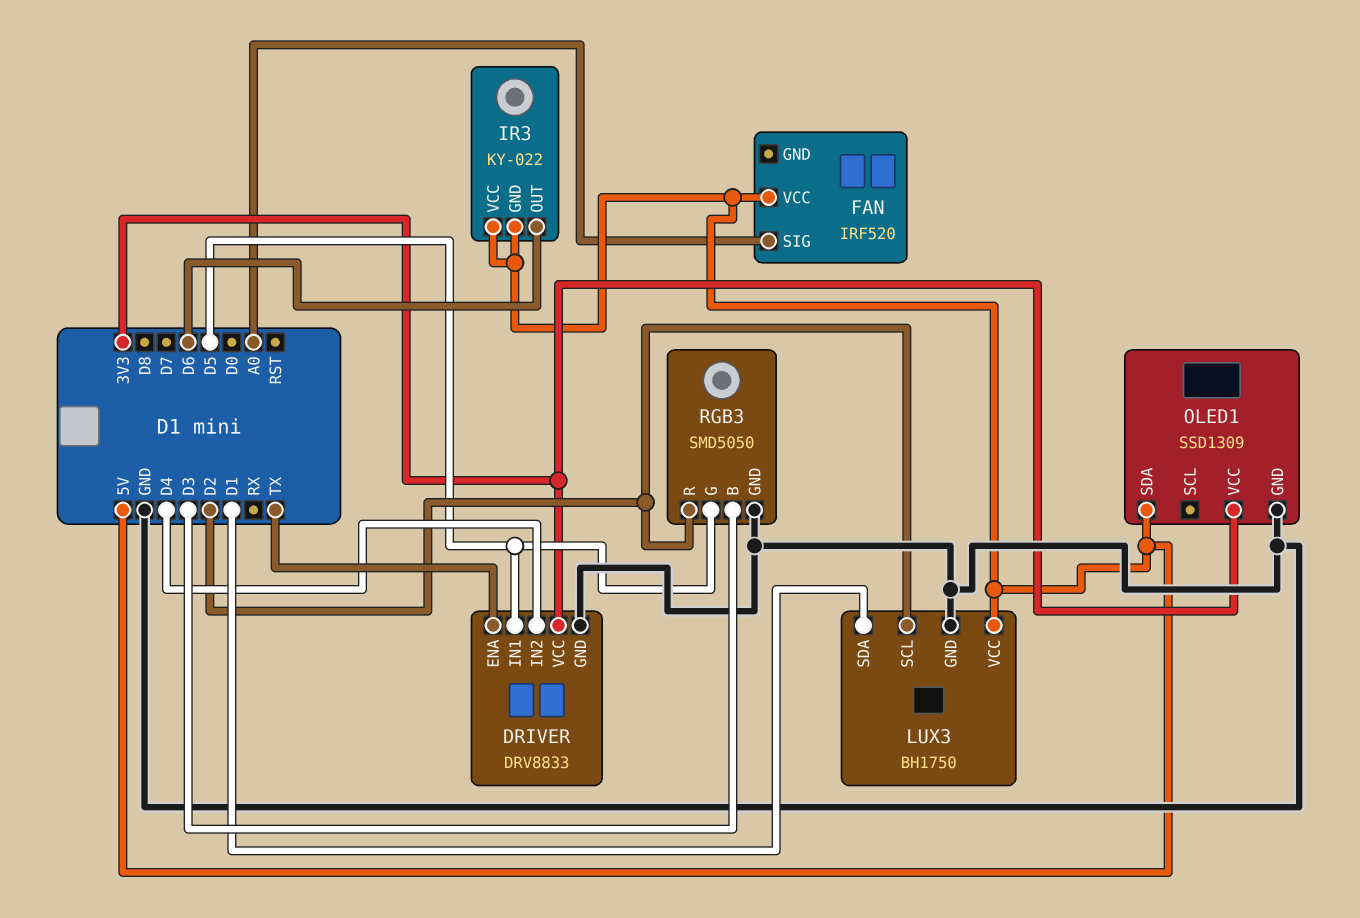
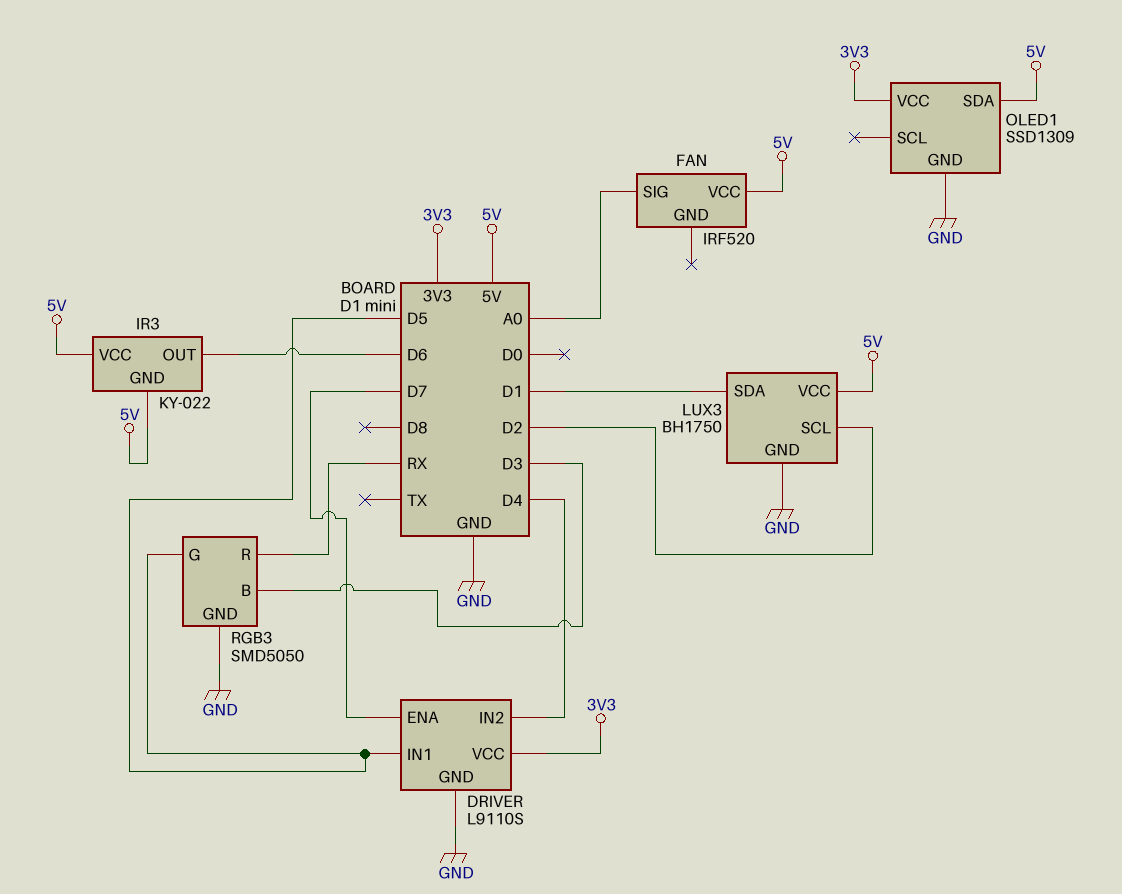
DRIVER: DRV8833 -> L9110S
DRIVER pin ENA: TX -> D7
RGB3 pin R: D2 -> RX

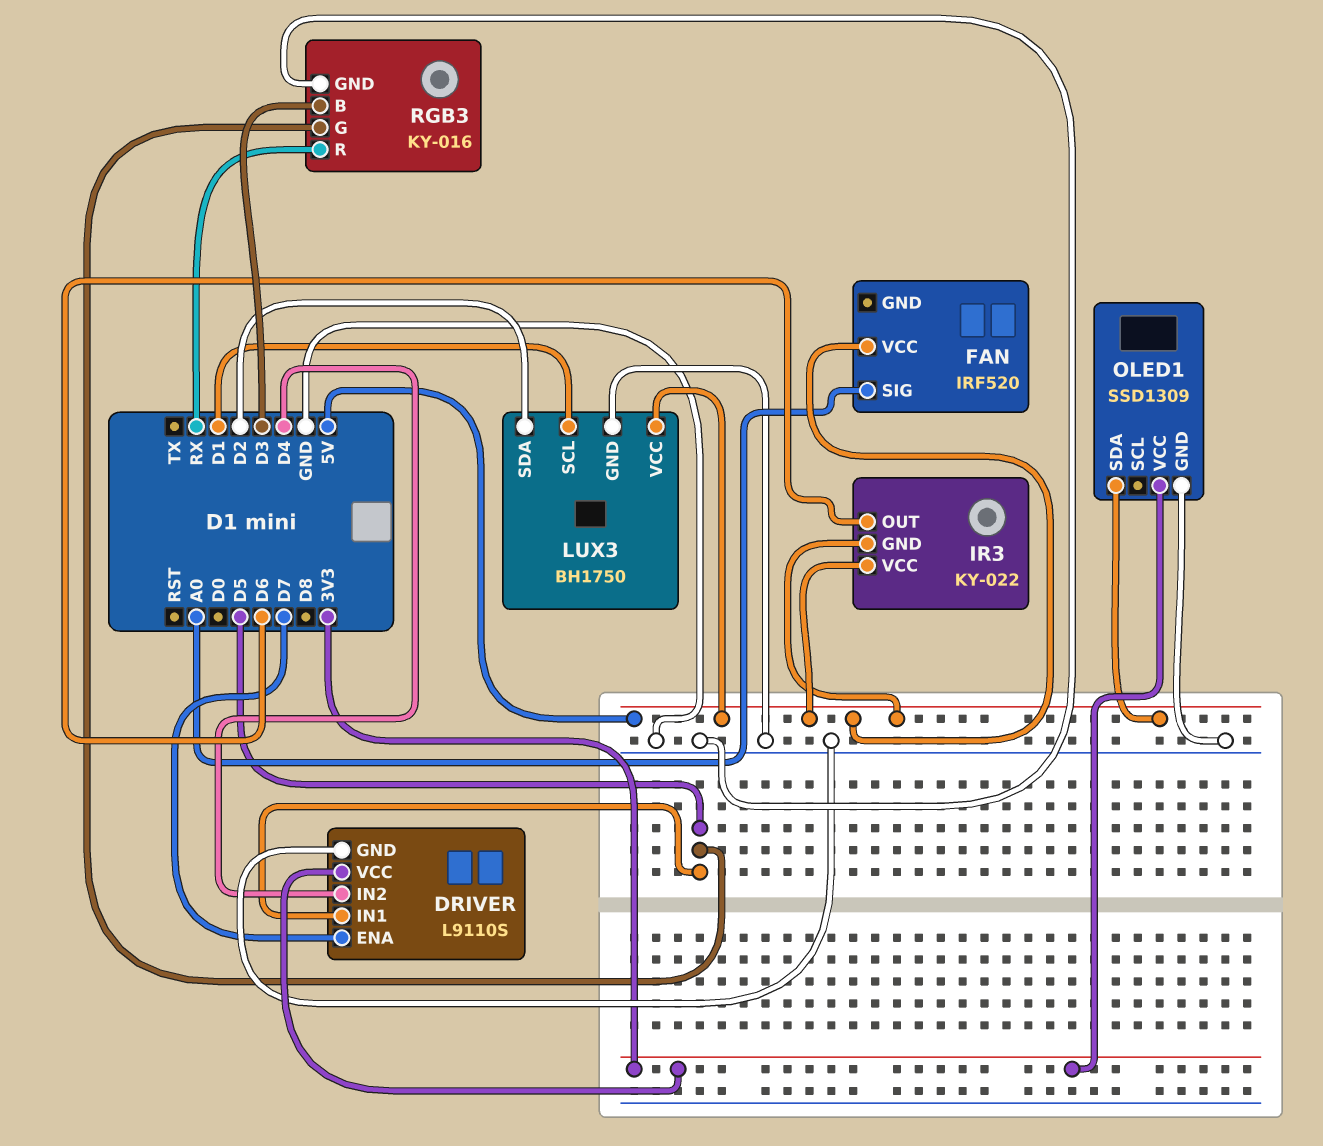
LUX3 pin SCL: D2 -> D1
LUX3 pin SDA: D1 -> D2
RGB3: SMD5050 -> KY-016

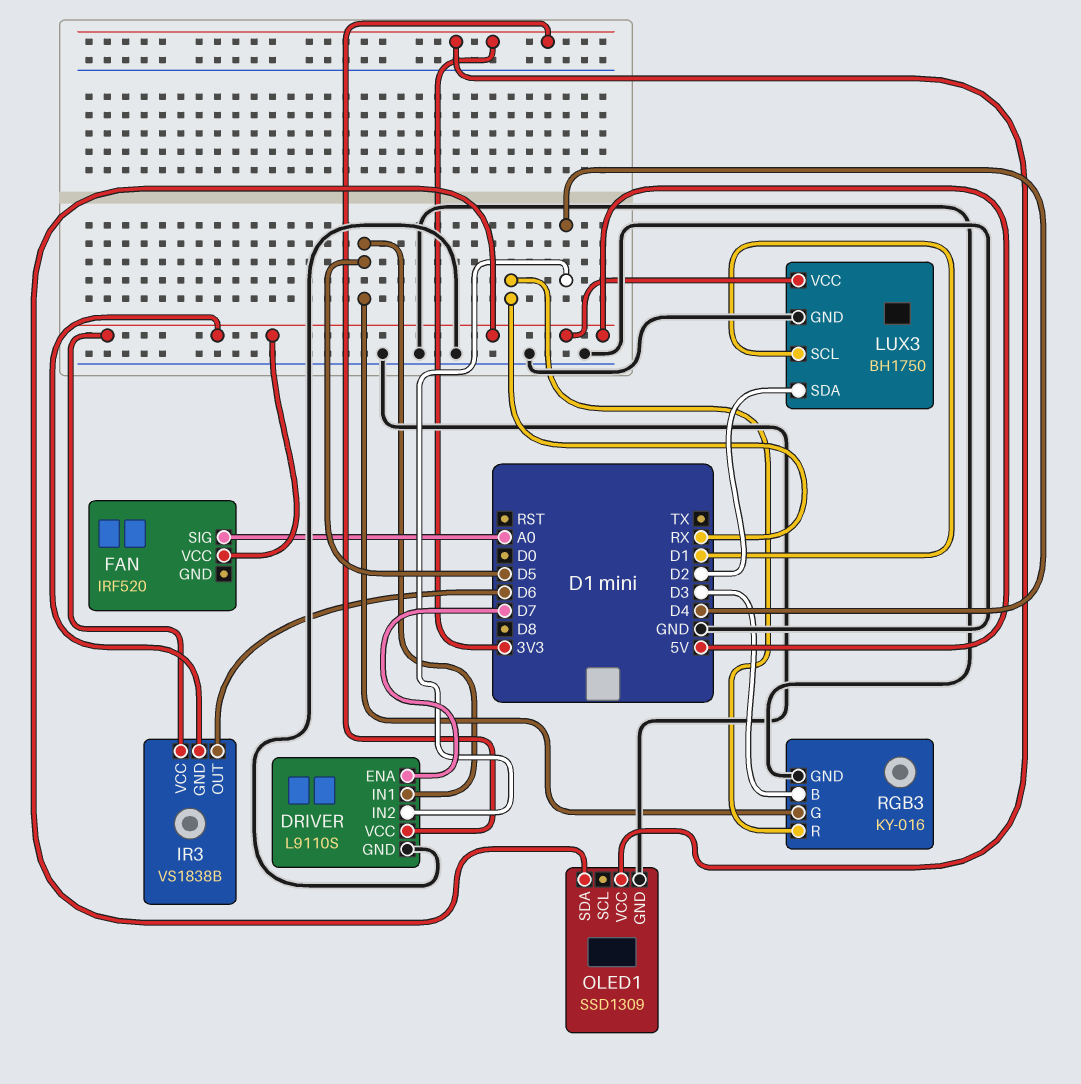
IR3: KY-022 -> VS1838B

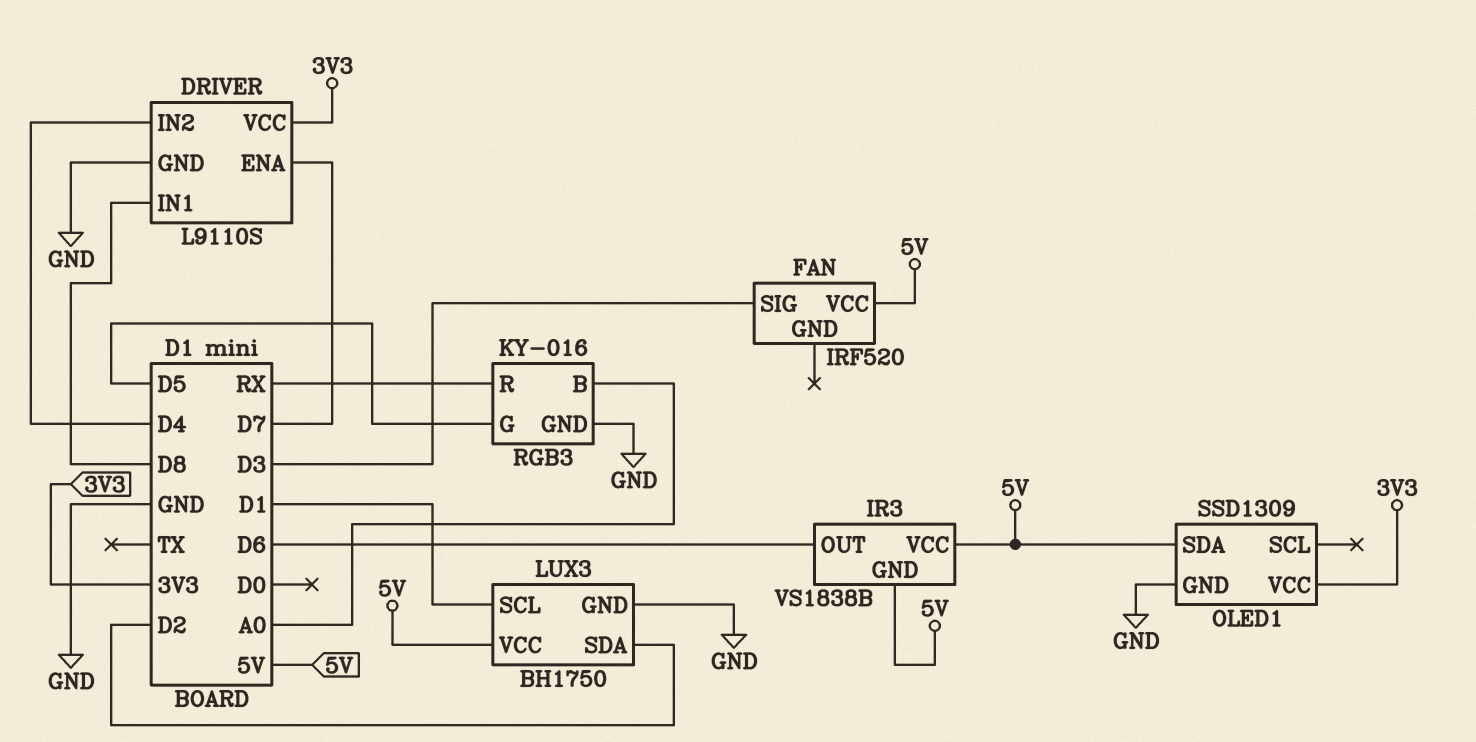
DRIVER pin IN1: D5 -> D8
FAN pin SIG: A0 -> D3
RGB3 pin B: D3 -> A0

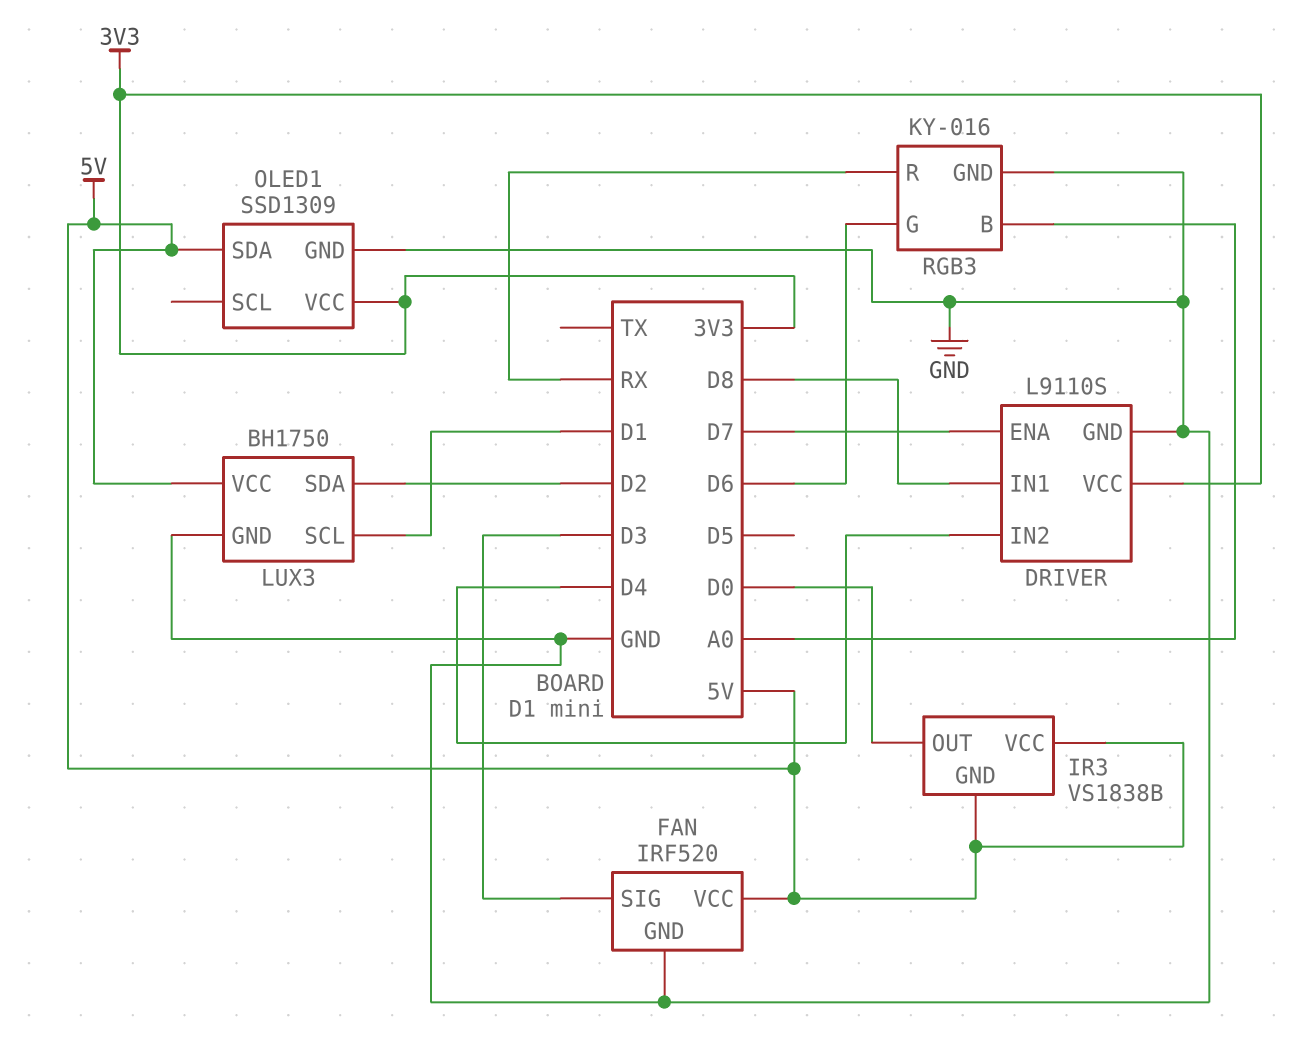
FAN pin GND: none -> GND
IR3 pin OUT: D6 -> D0
RGB3 pin G: D5 -> D6

